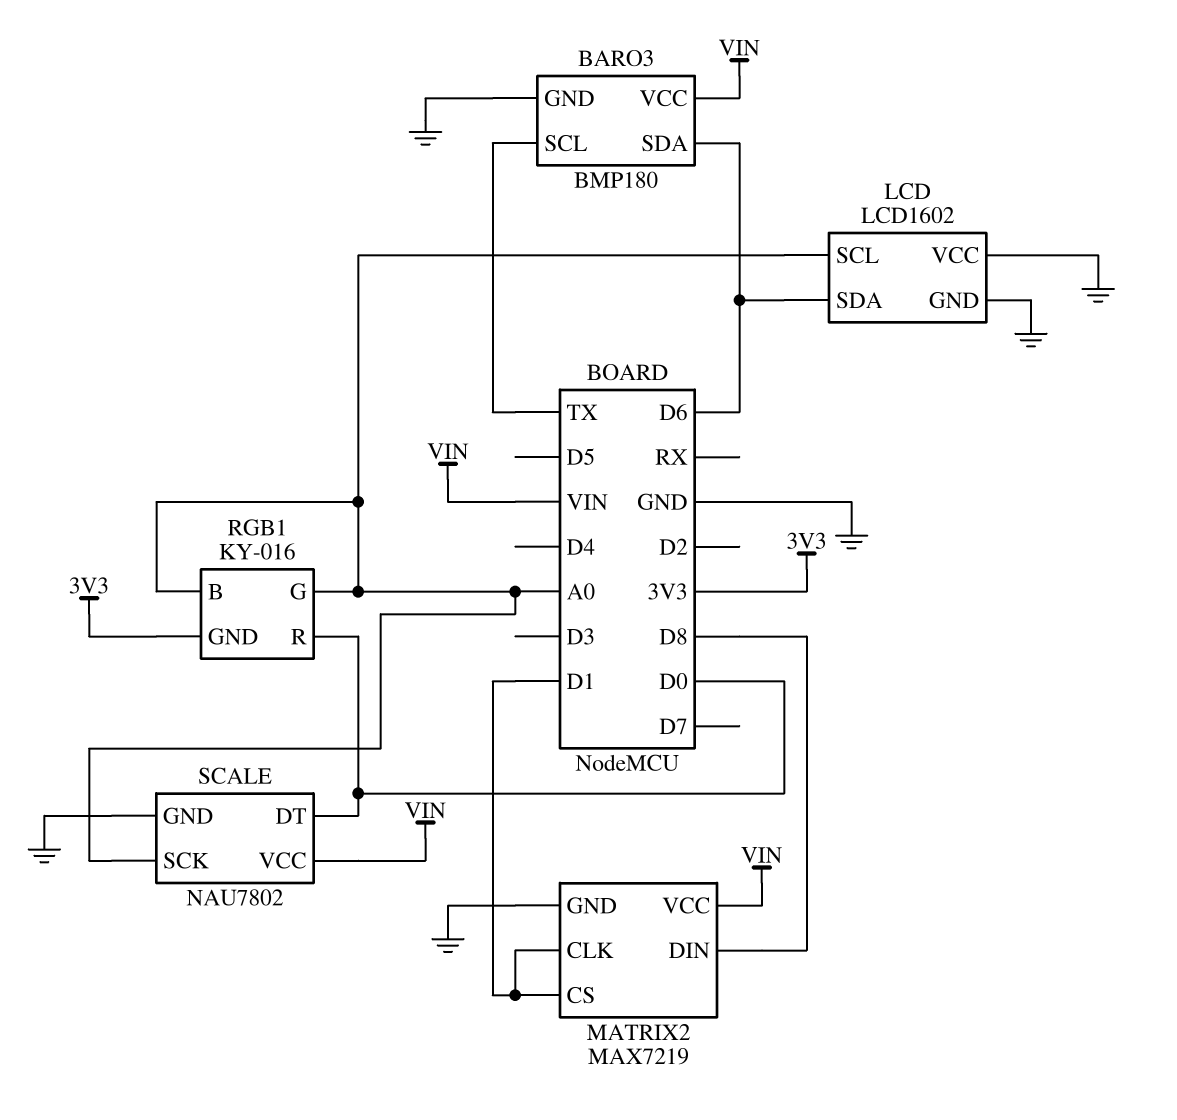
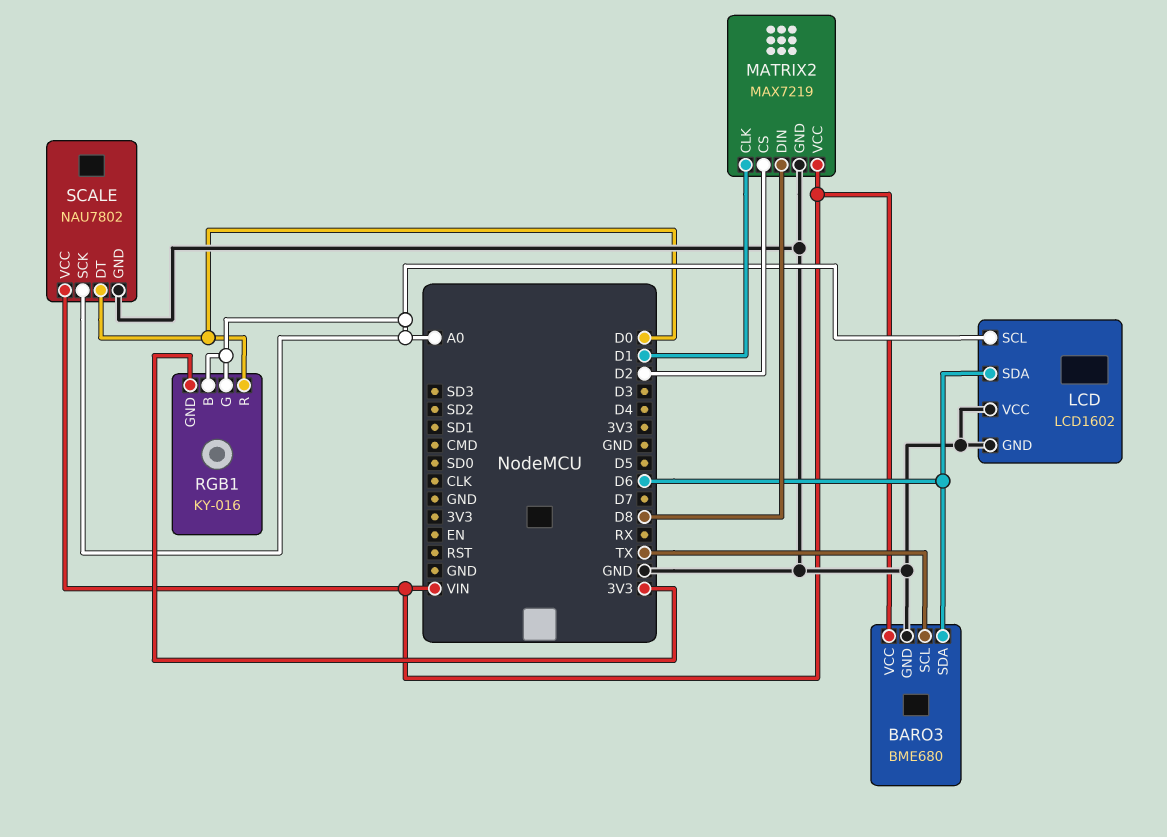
BARO3: BMP180 -> BME680
MATRIX2 pin CS: D1 -> D2

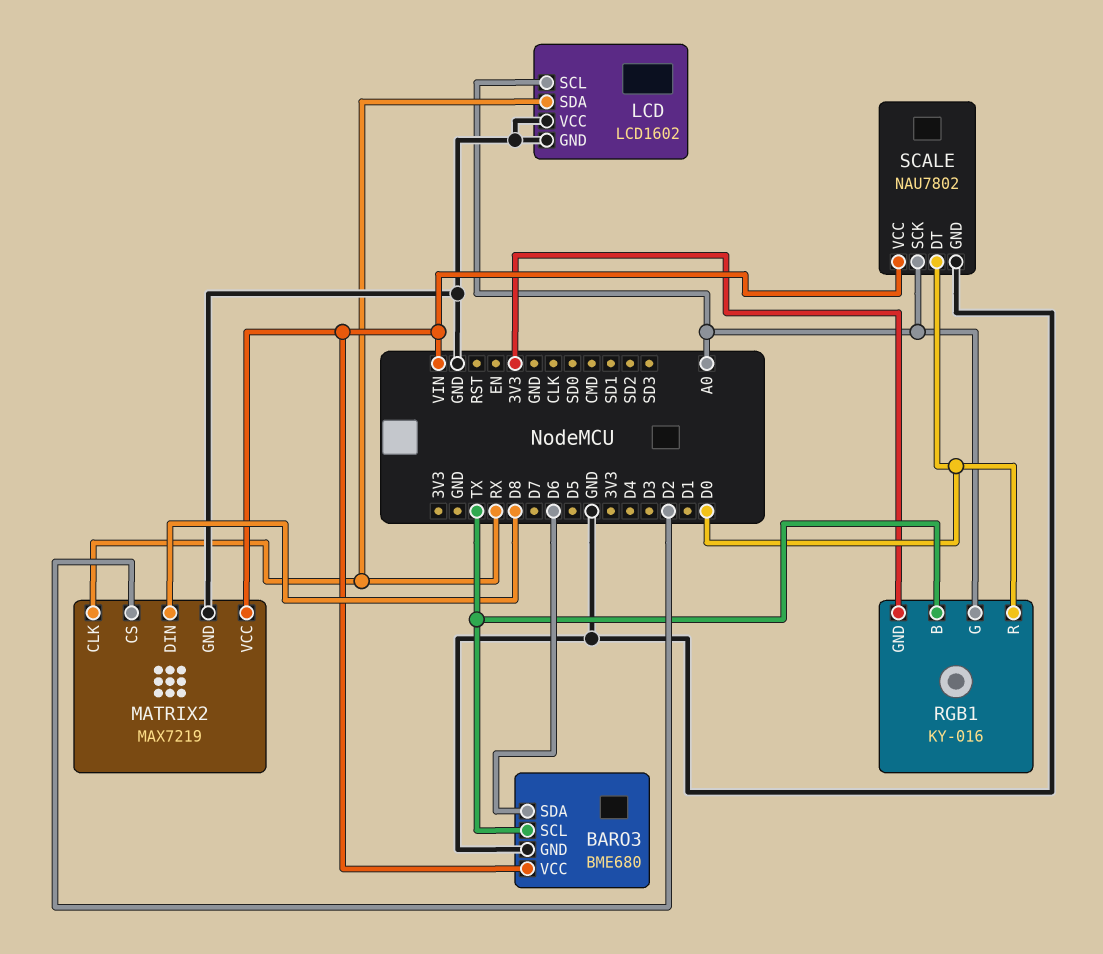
LCD pin SDA: D6 -> RX
MATRIX2 pin CLK: D1 -> RX
RGB1 pin B: A0 -> TX

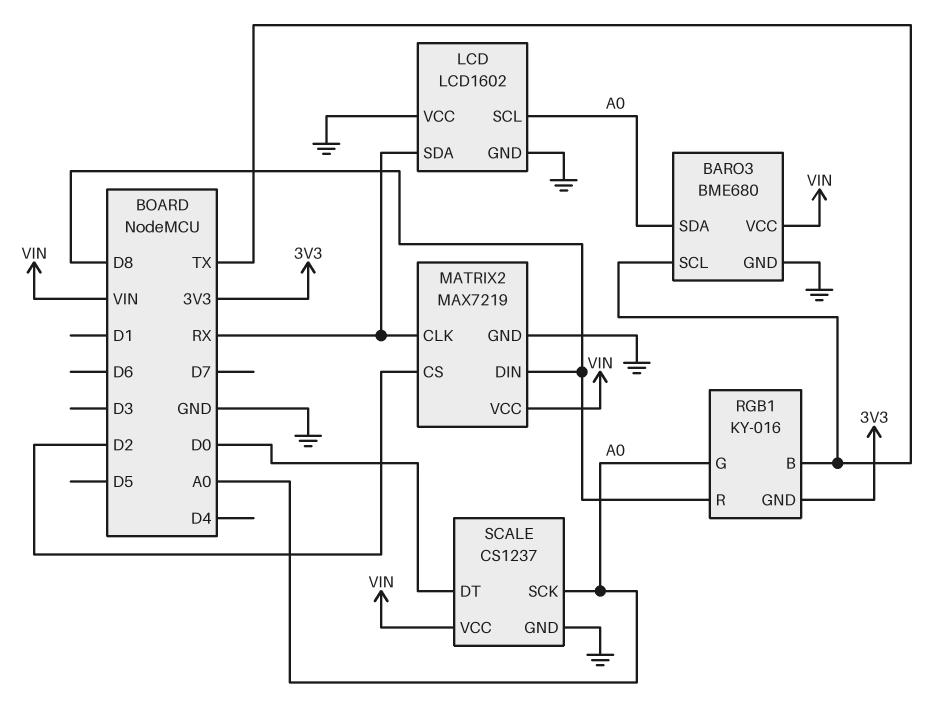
BARO3 pin SDA: D6 -> A0
RGB1 pin R: D0 -> D8
SCALE: NAU7802 -> CS1237

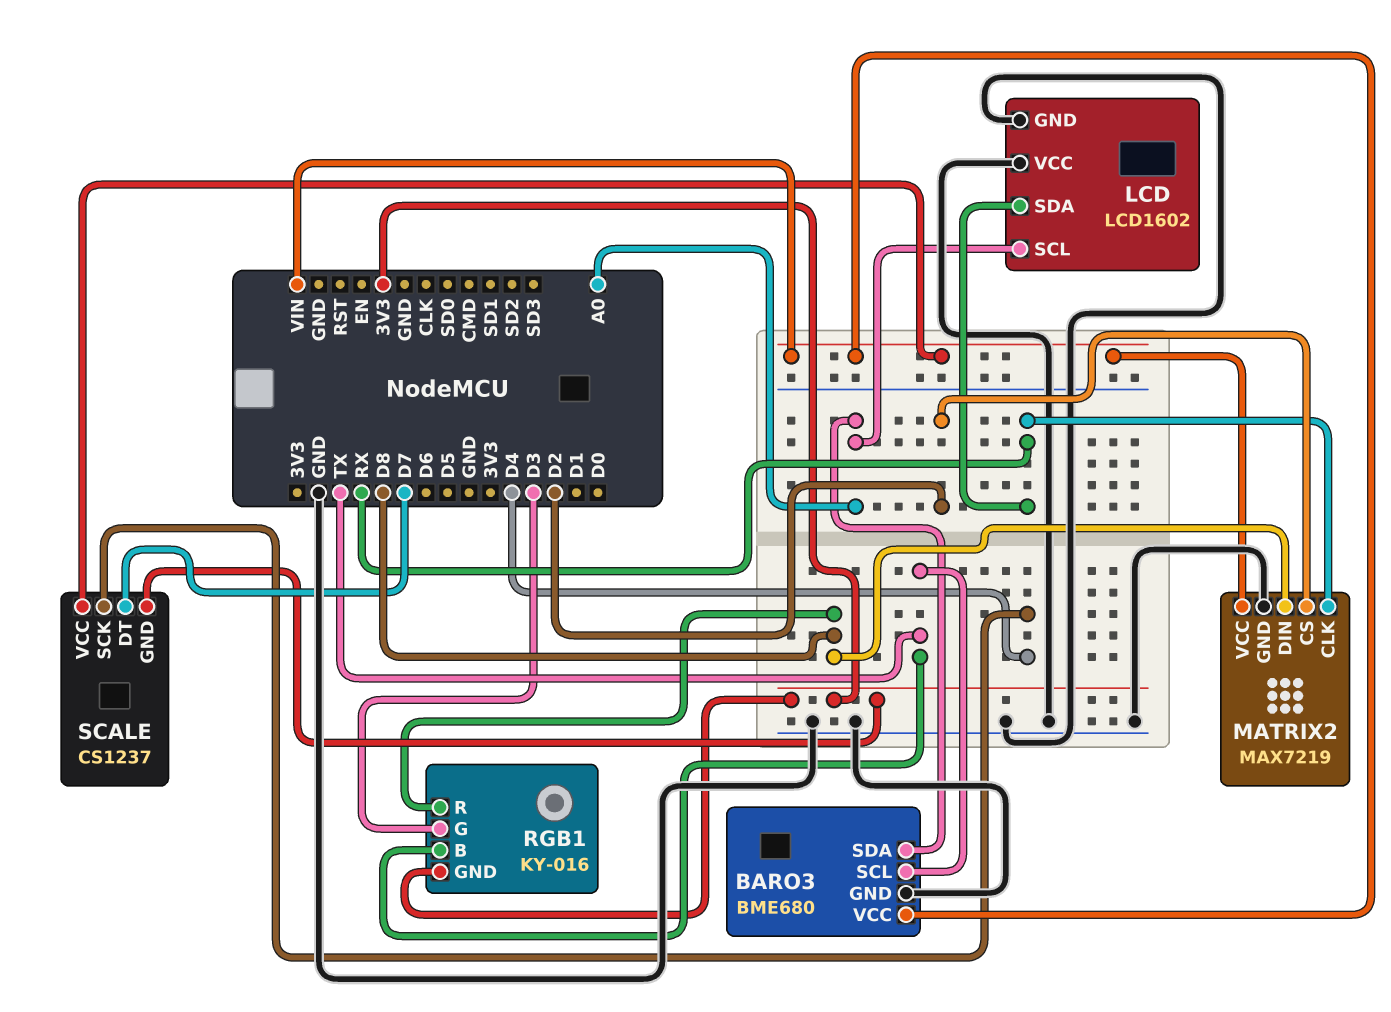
RGB1 pin G: A0 -> D3
SCALE pin DT: D0 -> D7
SCALE pin GND: GND -> 3V3
SCALE pin SCK: A0 -> D4

